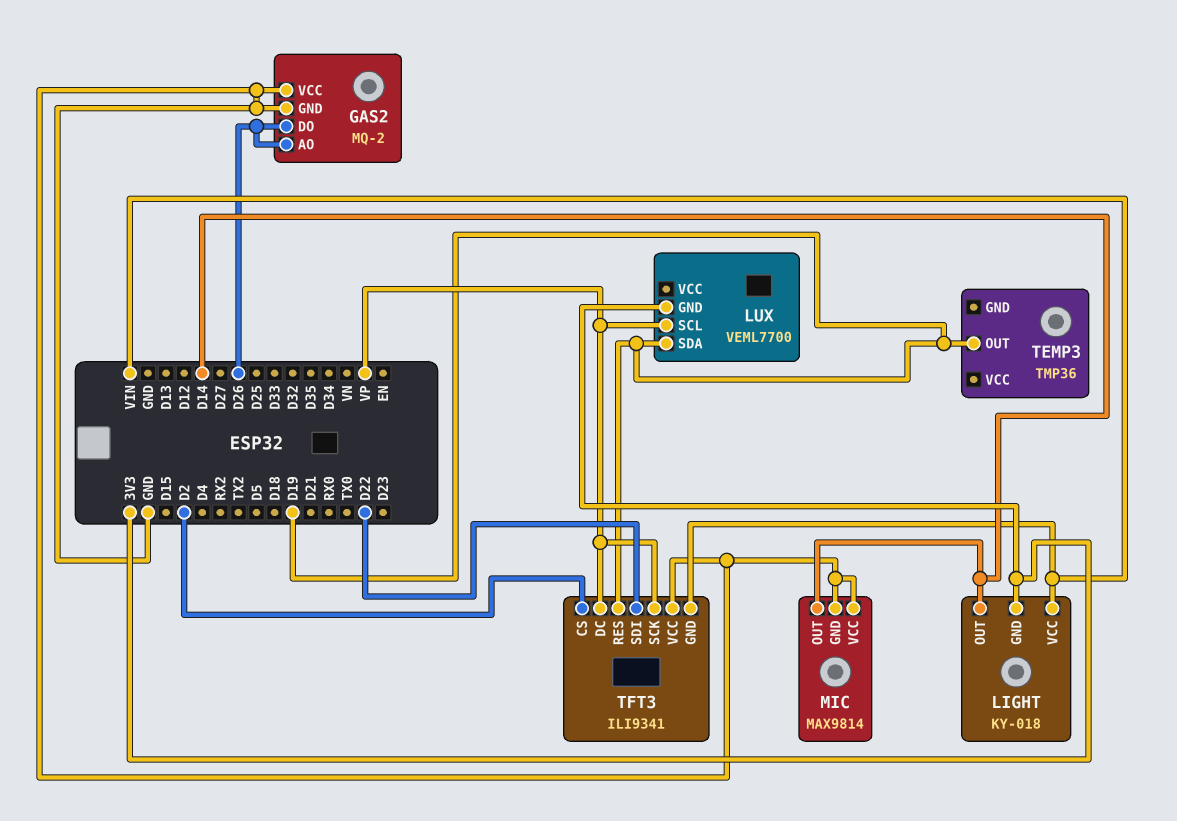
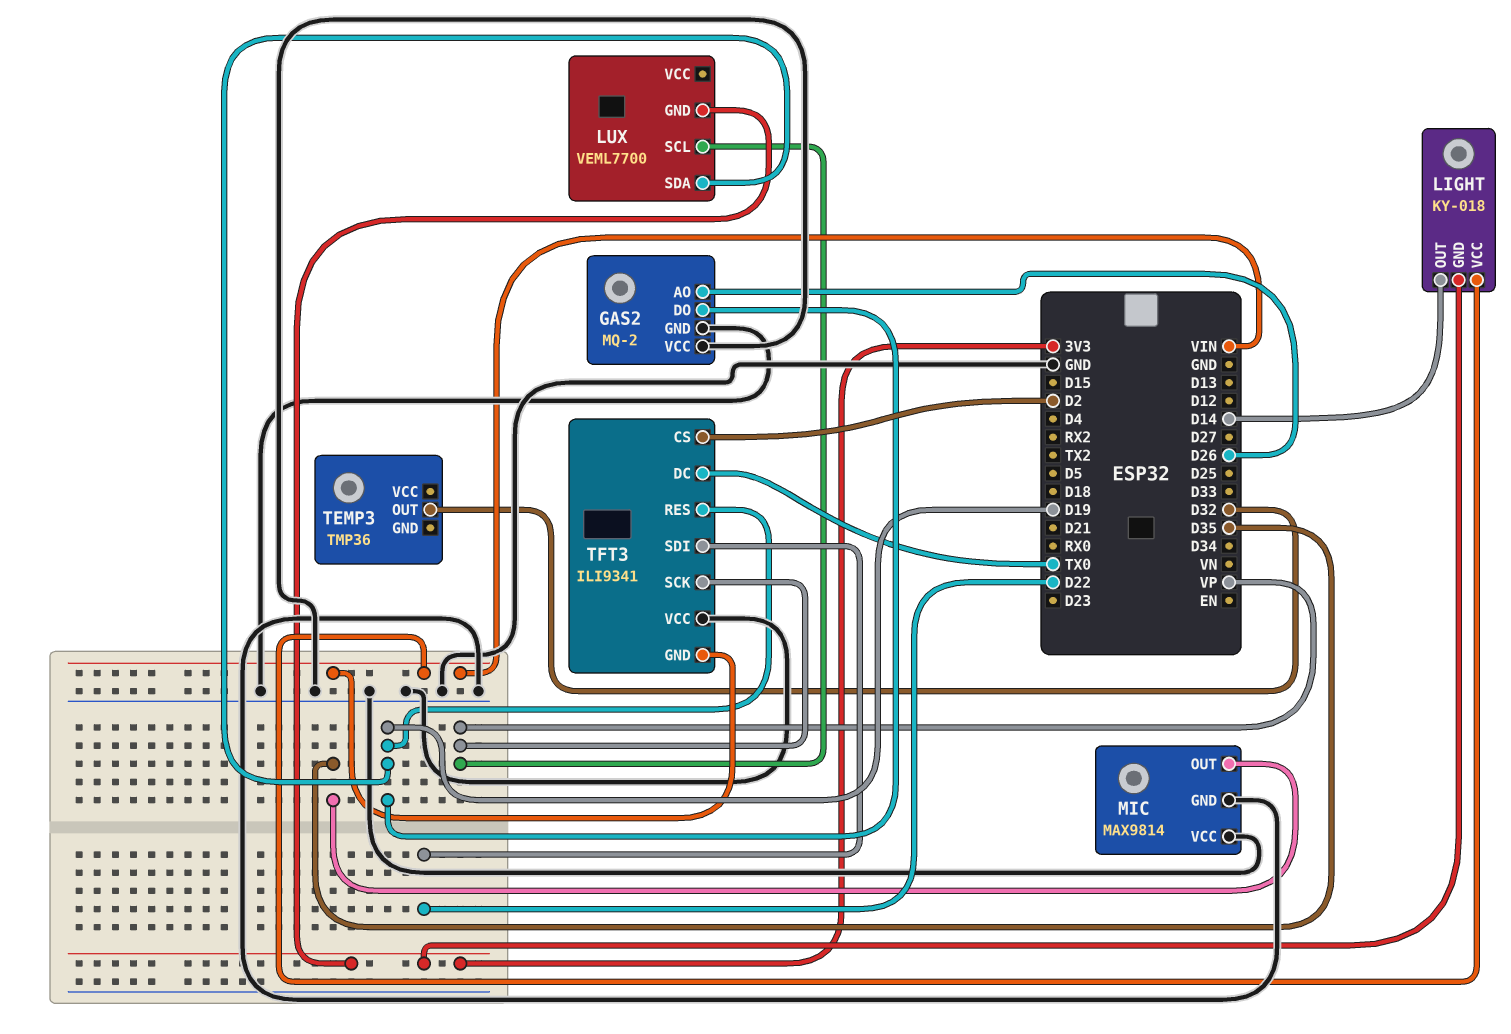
GAS2 pin DO: D26 -> D19
MIC pin OUT: D14 -> D35
TEMP3 pin OUT: D19 -> D32
TFT3 pin DC: VP -> TX0

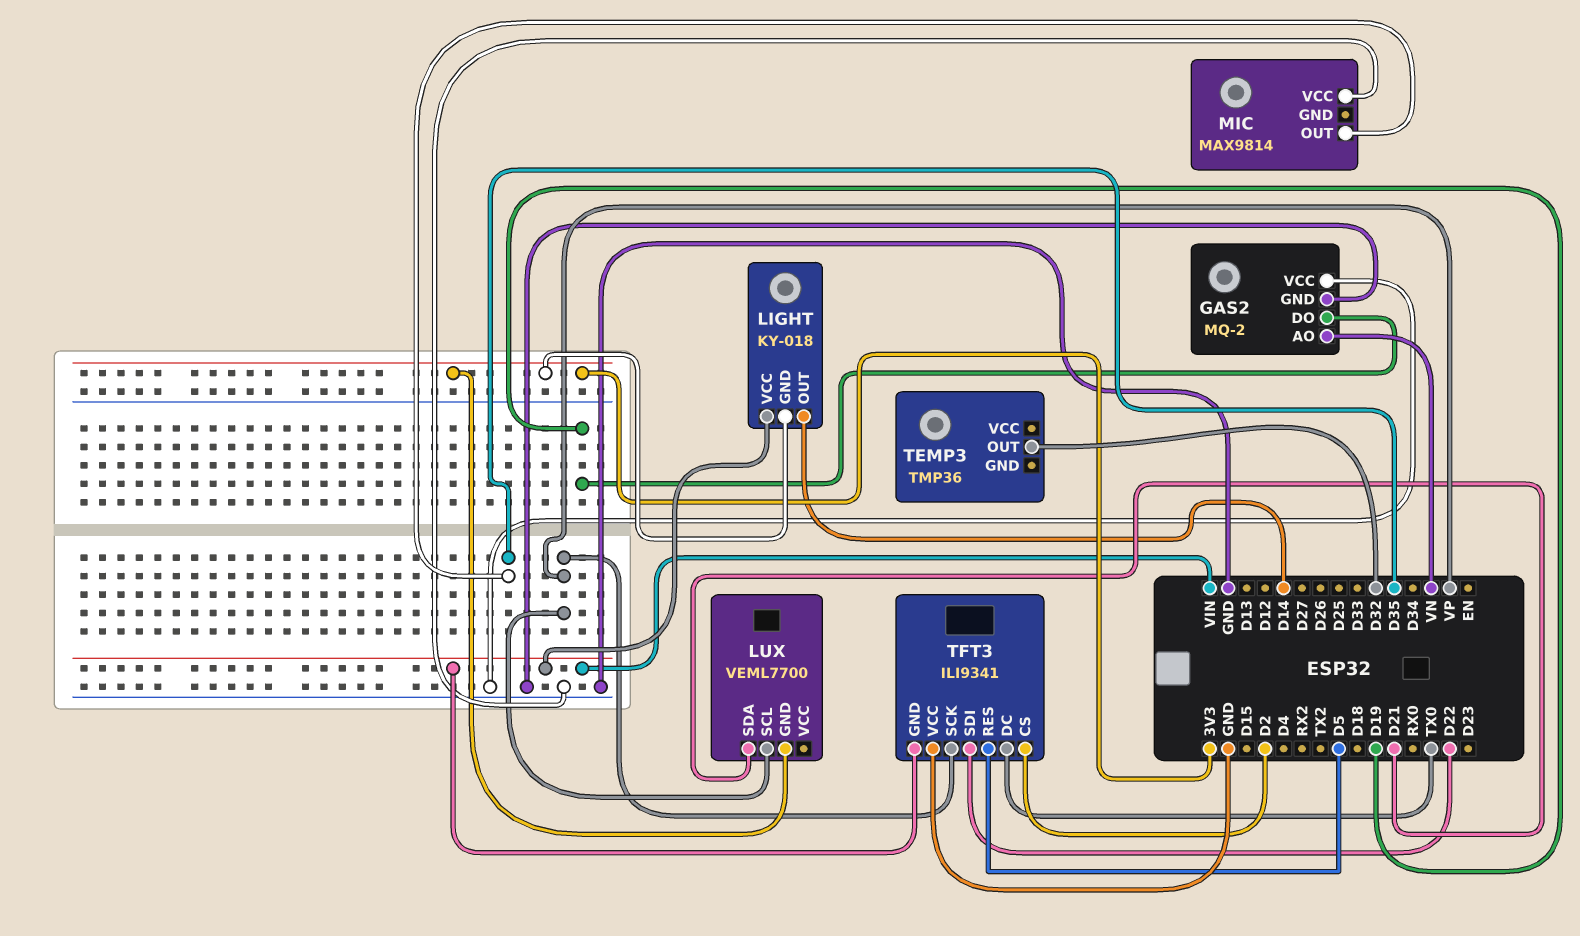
GAS2 pin AO: D26 -> VN
LUX pin SDA: D19 -> D21
MIC pin GND: GND -> none
TFT3 pin RES: D19 -> D5

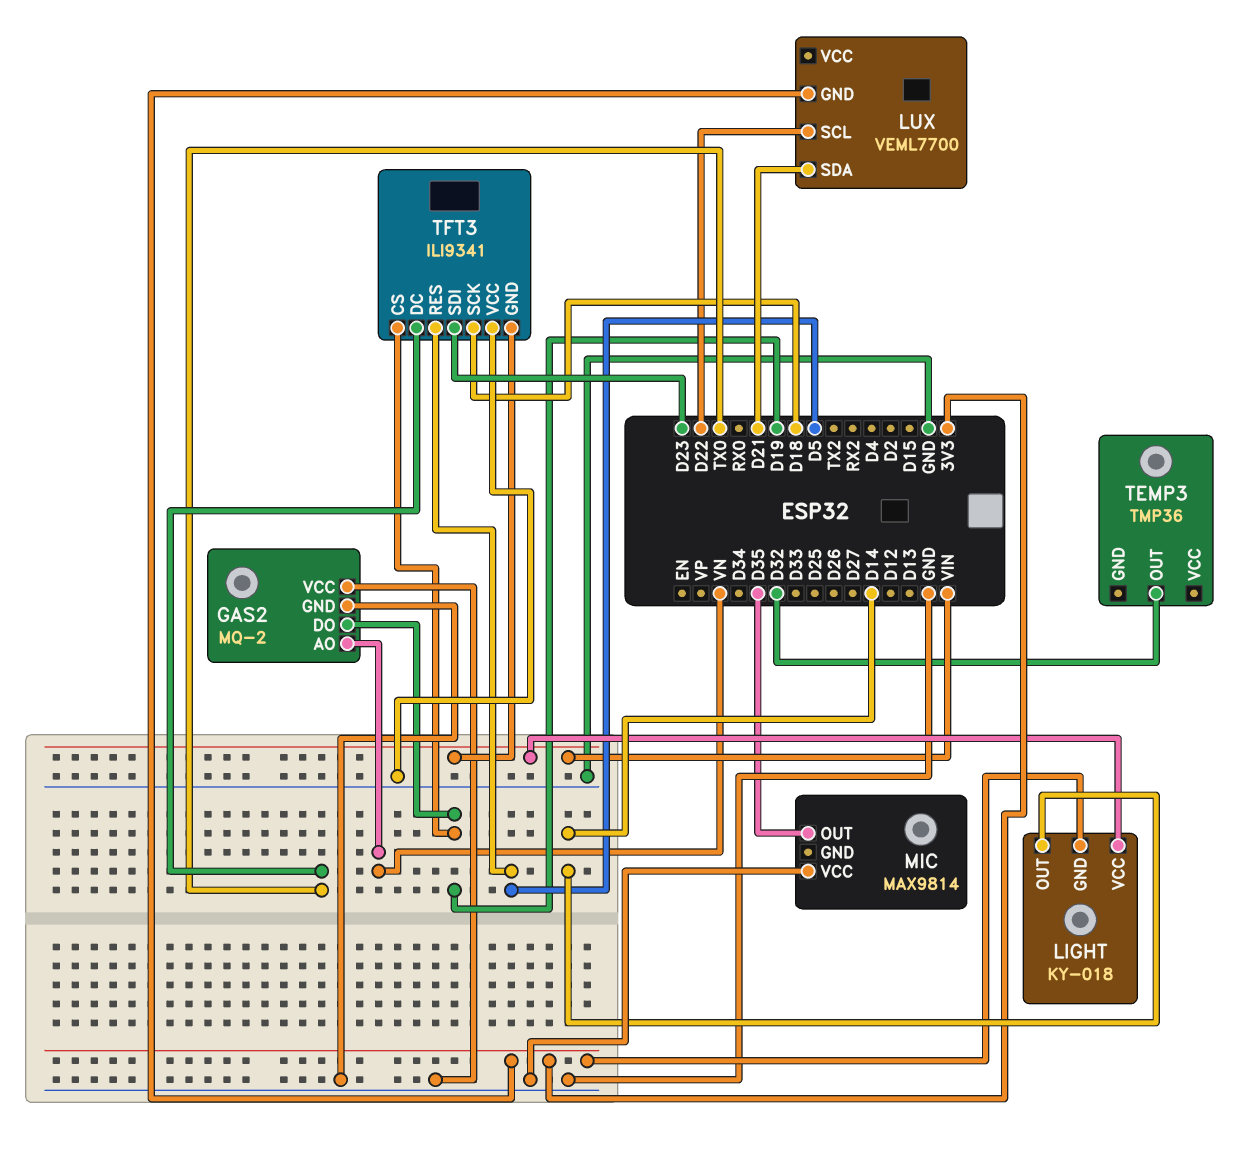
LUX pin SCL: VP -> D22
TFT3 pin CS: D2 -> D19
TFT3 pin SCK: VP -> D18
TFT3 pin SDI: D22 -> D23

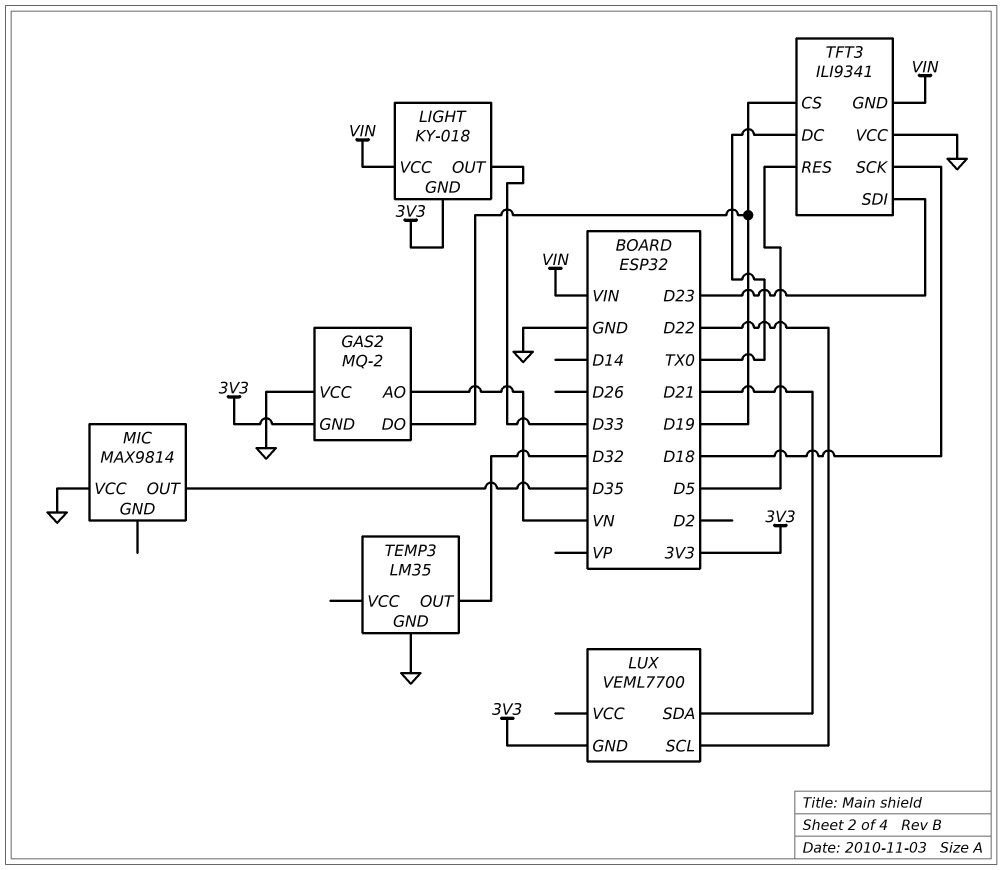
GAS2 pin GND: GND -> 3V3
LIGHT pin OUT: D14 -> D33
TEMP3: TMP36 -> LM35
TEMP3 pin GND: none -> GND

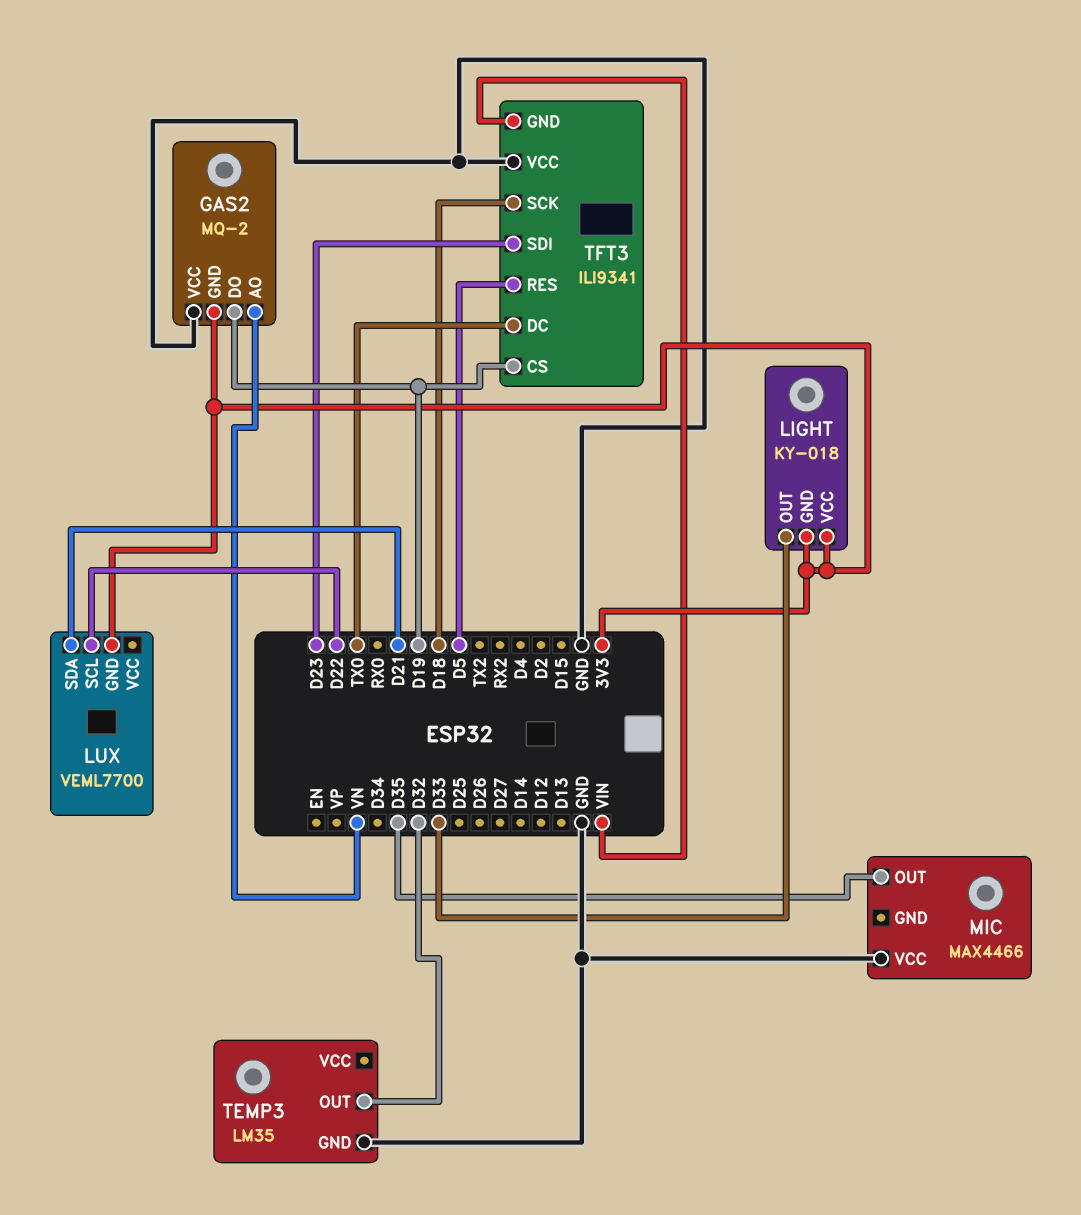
LIGHT pin VCC: VIN -> 3V3
MIC: MAX9814 -> MAX4466

